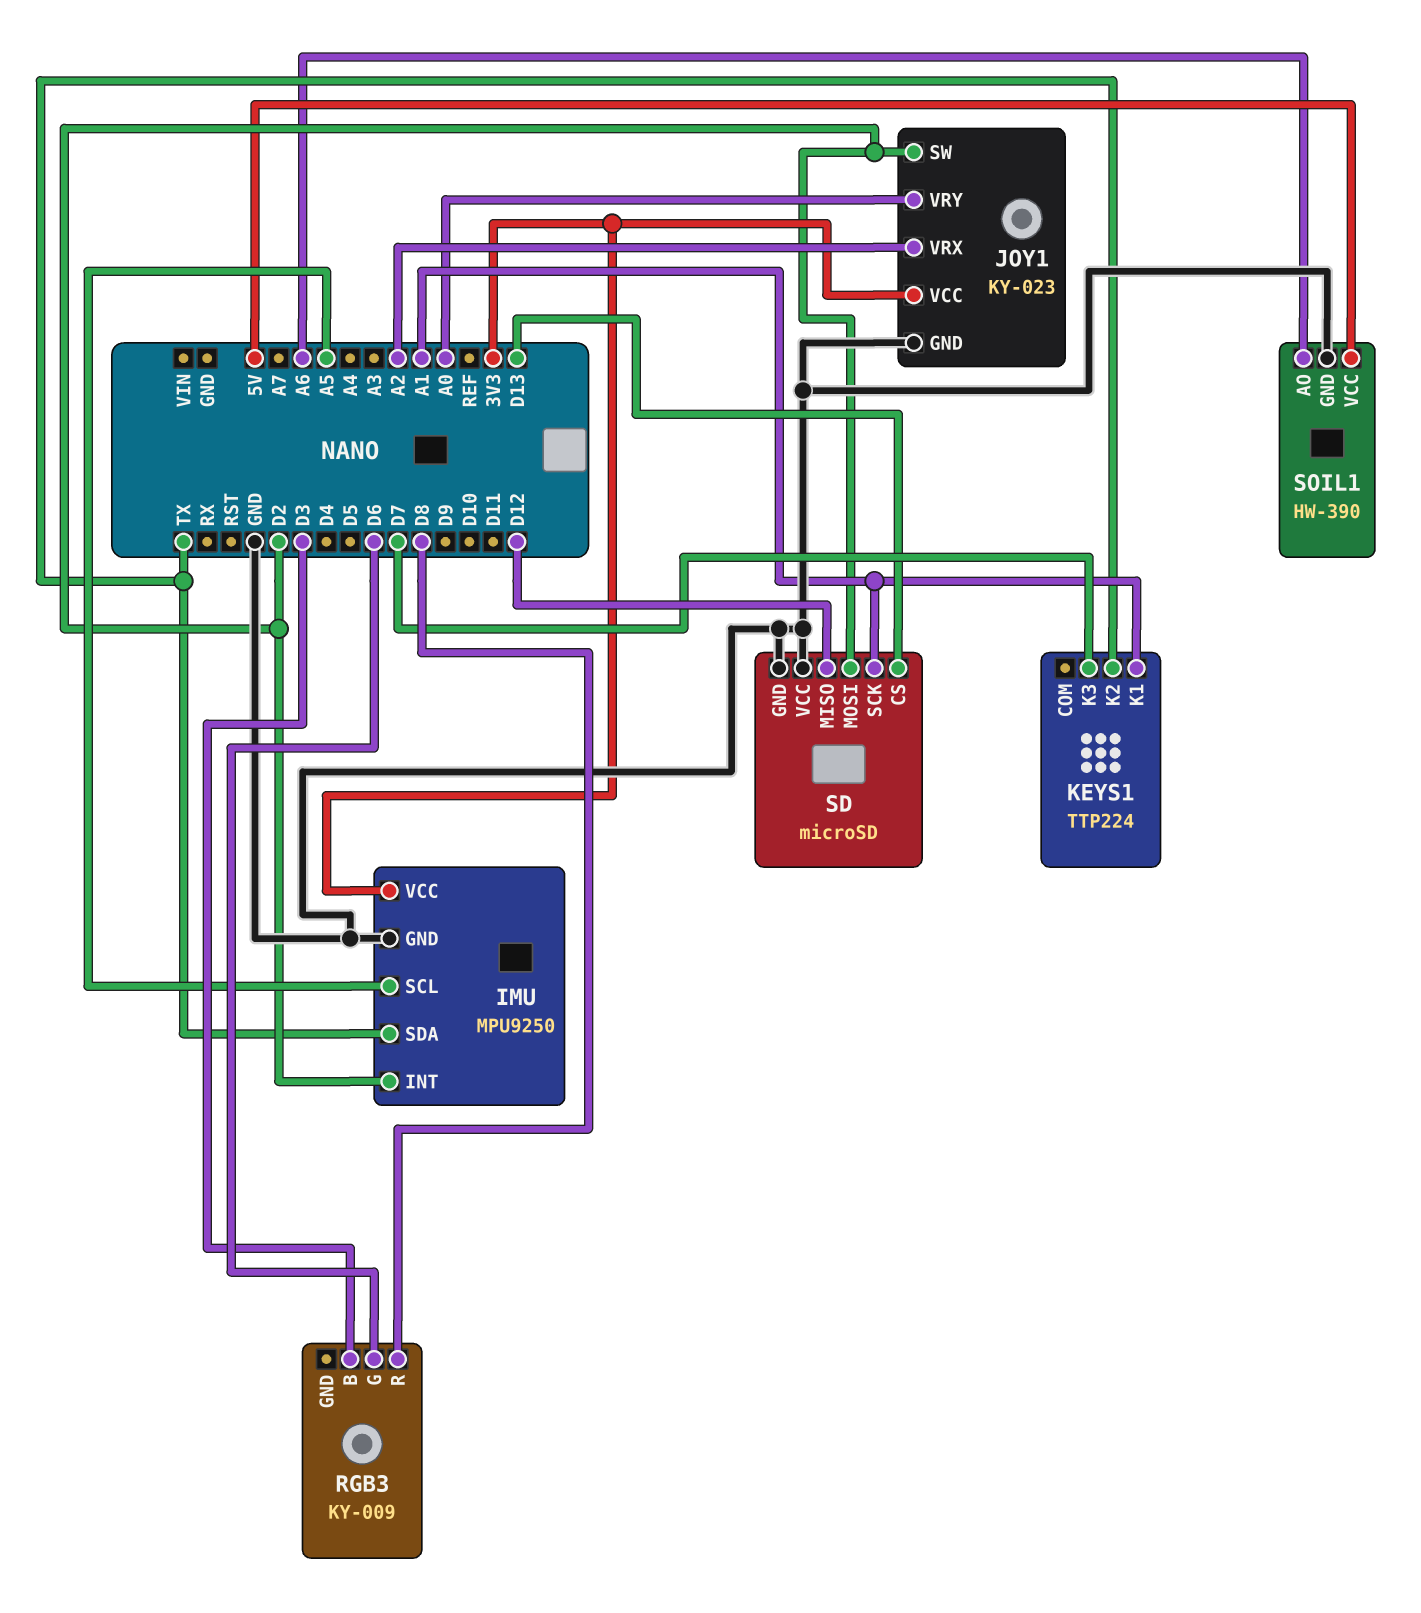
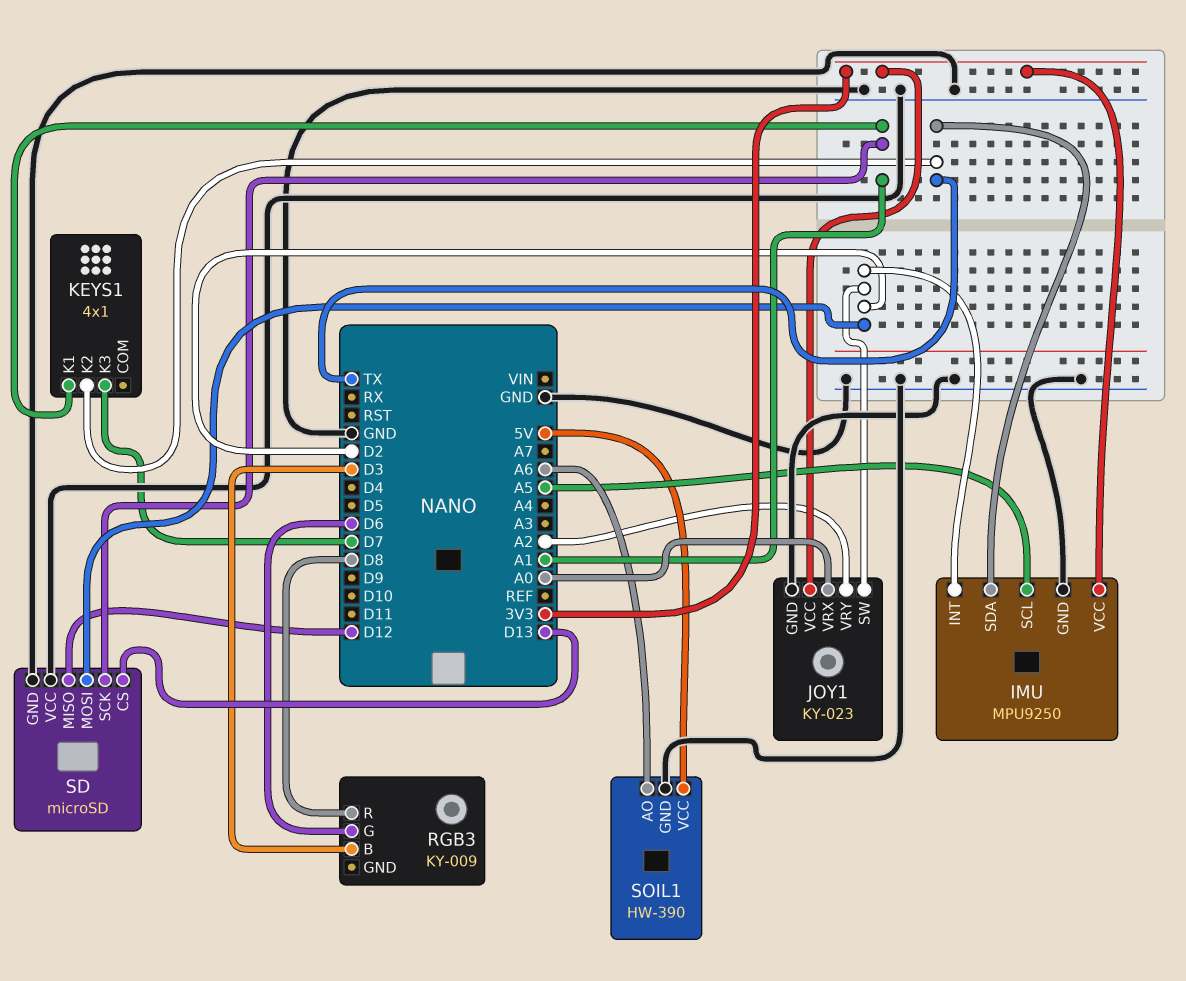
JOY1 pin VRX: A2 -> A0
JOY1 pin VRY: A0 -> A2
KEYS1: TTP224 -> 4x1

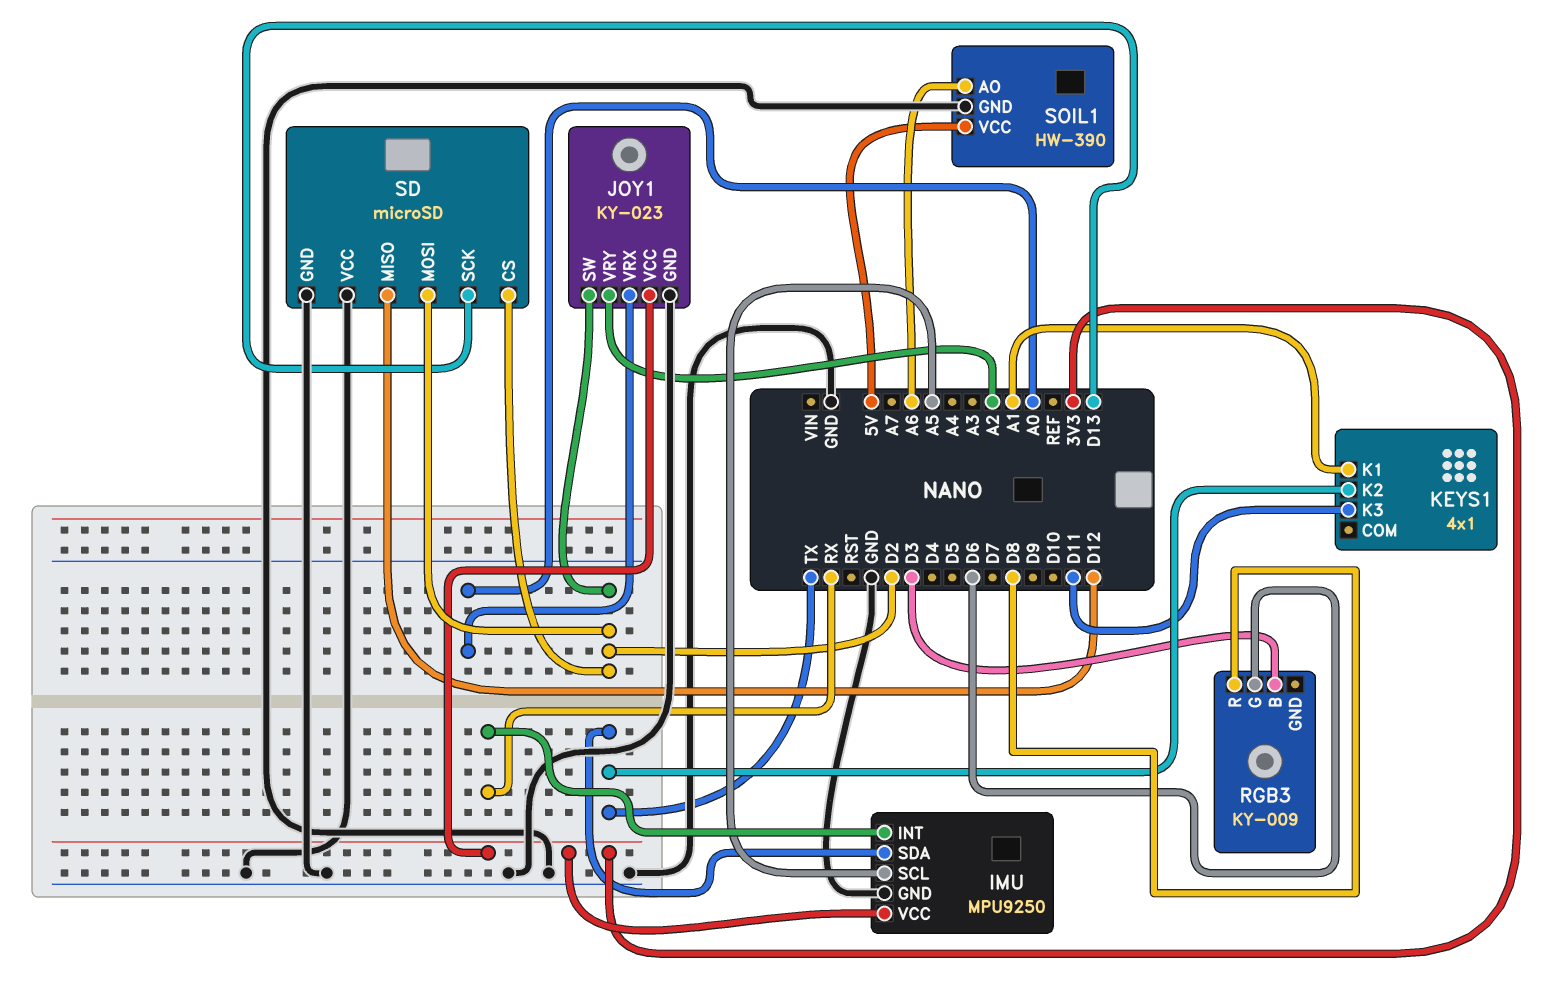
IMU pin INT: D2 -> RX
KEYS1 pin K3: D7 -> D11
SD pin CS: D13 -> D2
SD pin SCK: A1 -> D13

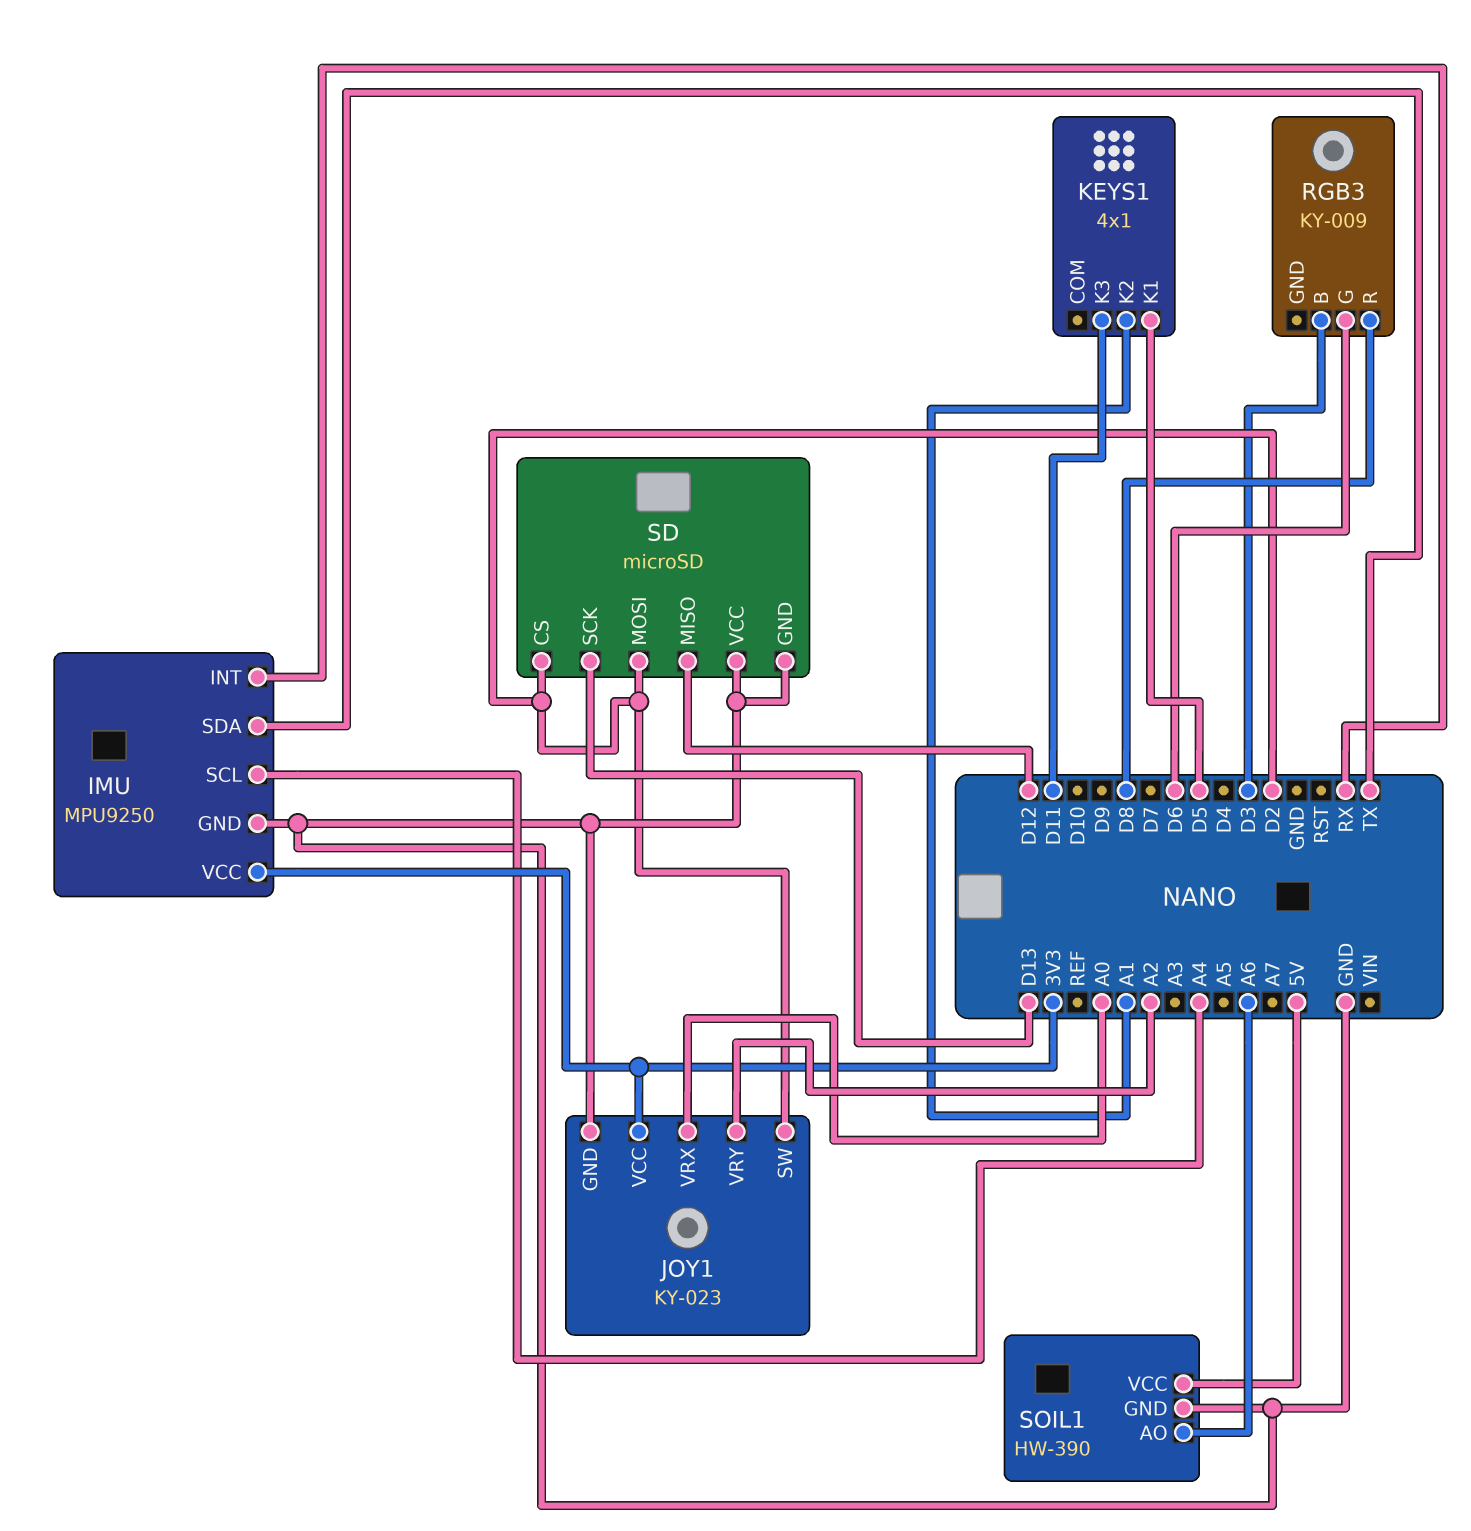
IMU pin SCL: A5 -> A4
KEYS1 pin K1: A1 -> D5
KEYS1 pin K2: TX -> A1

